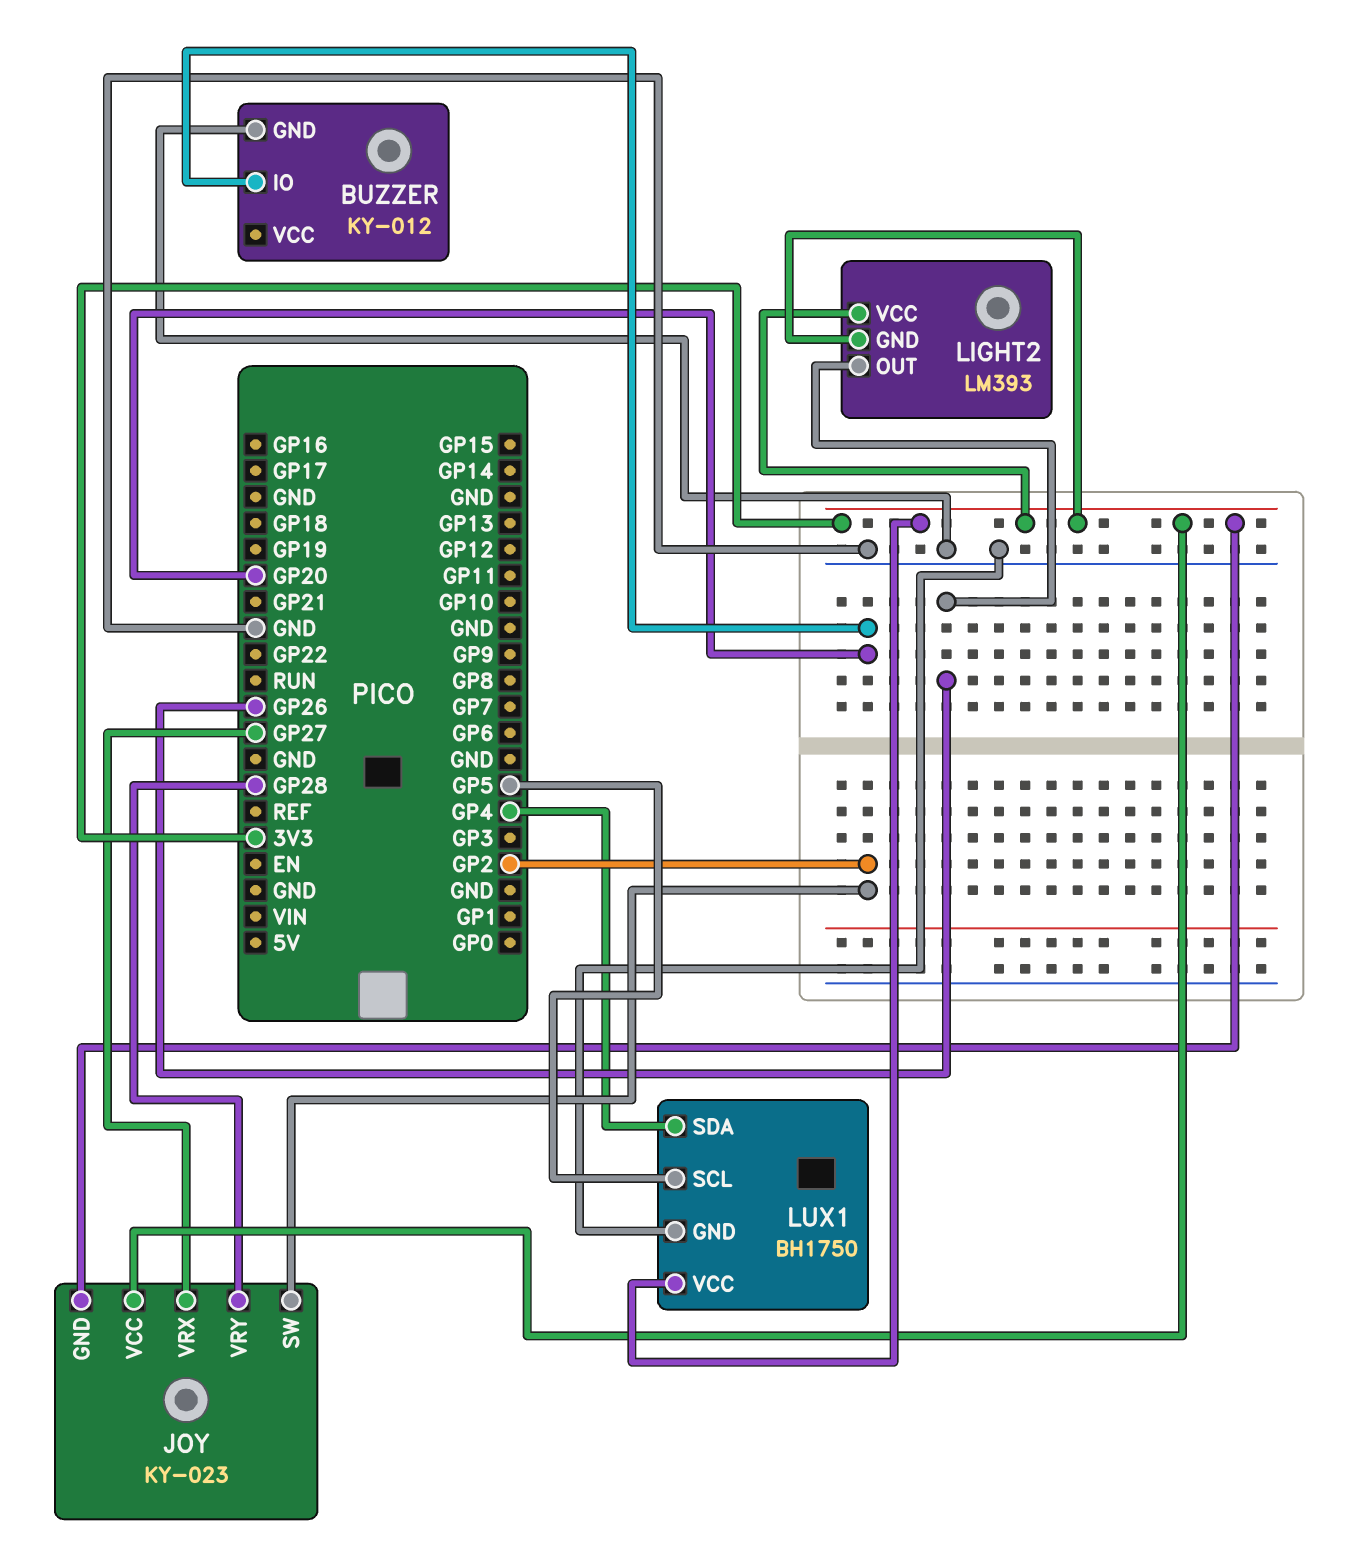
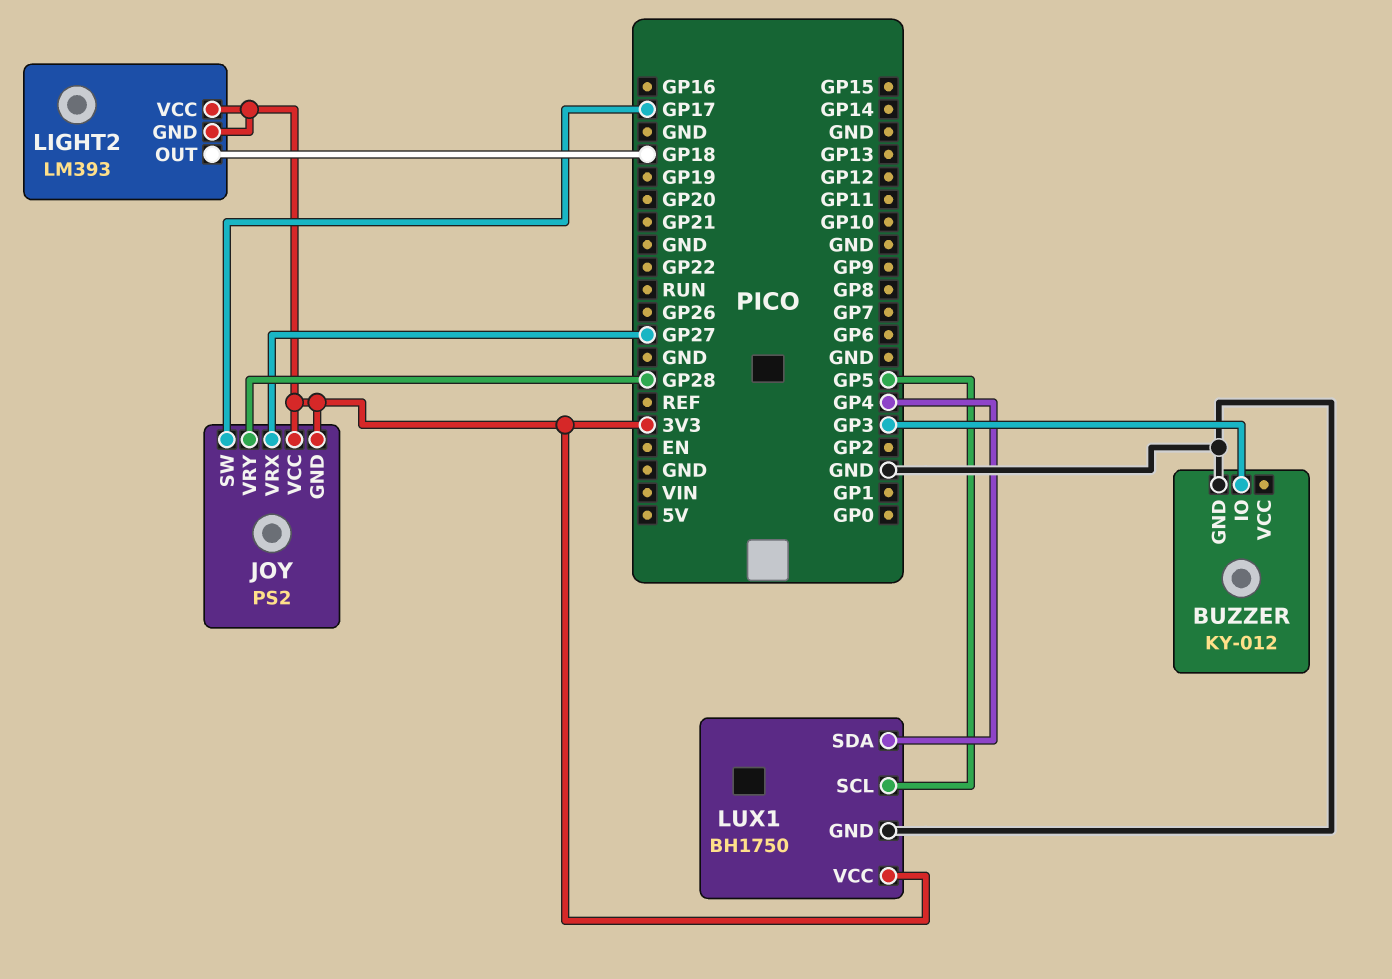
BUZZER pin IO: GP20 -> GP3
JOY: KY-023 -> PS2
JOY pin SW: GP2 -> GP17
LIGHT2 pin OUT: GP26 -> GP18

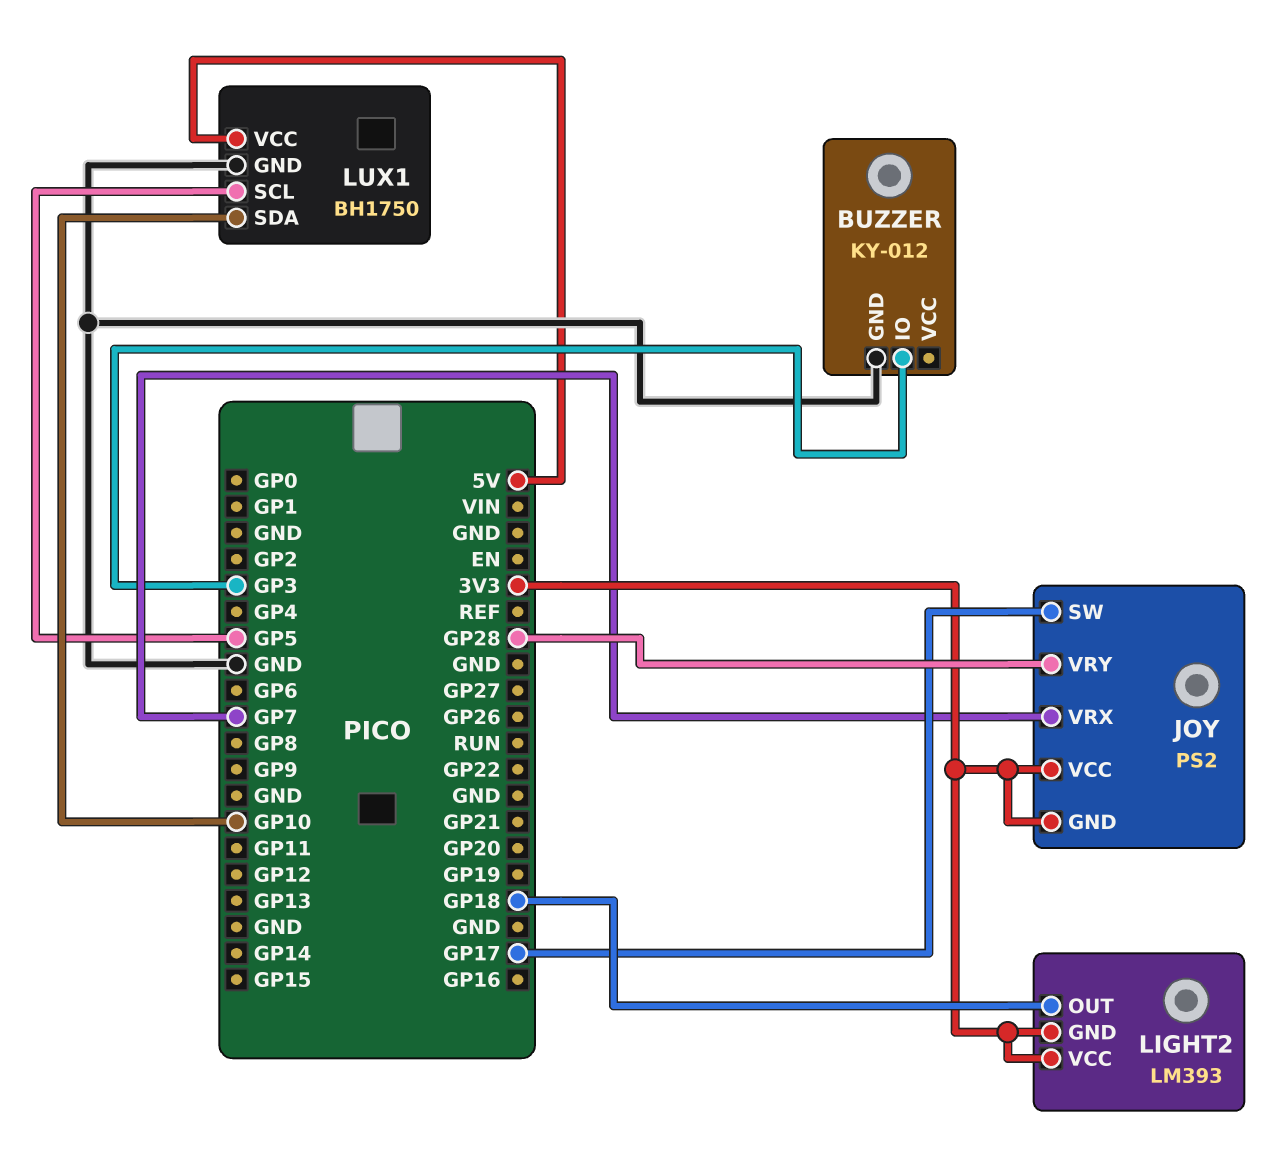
JOY pin VRX: GP27 -> GP7
LUX1 pin SDA: GP4 -> GP10
LUX1 pin VCC: 3V3 -> 5V

